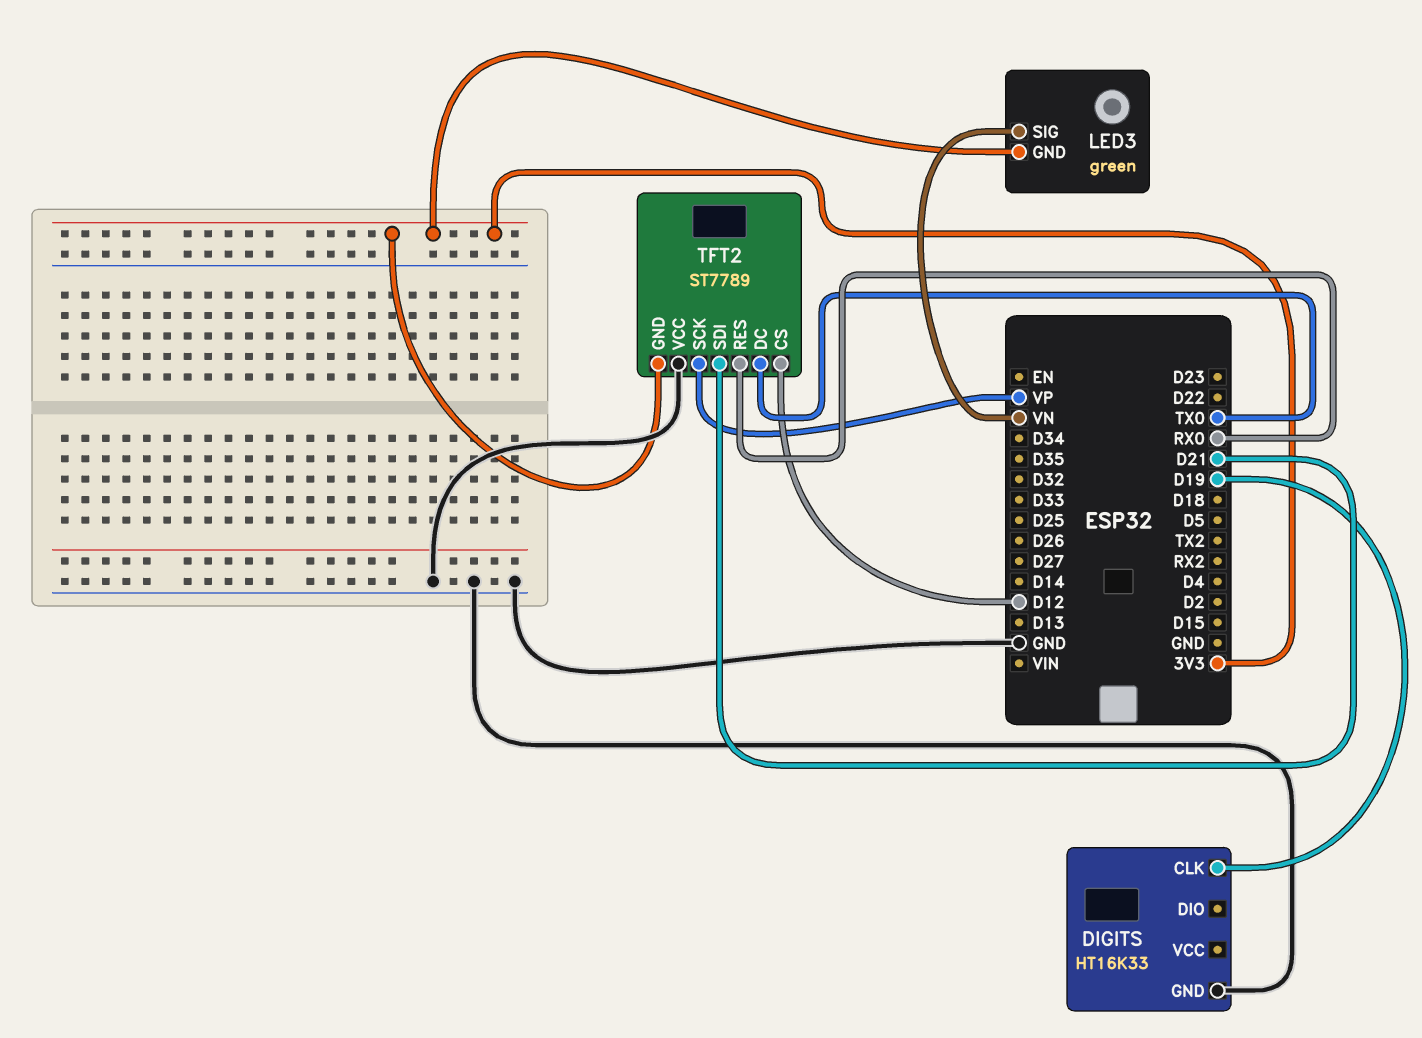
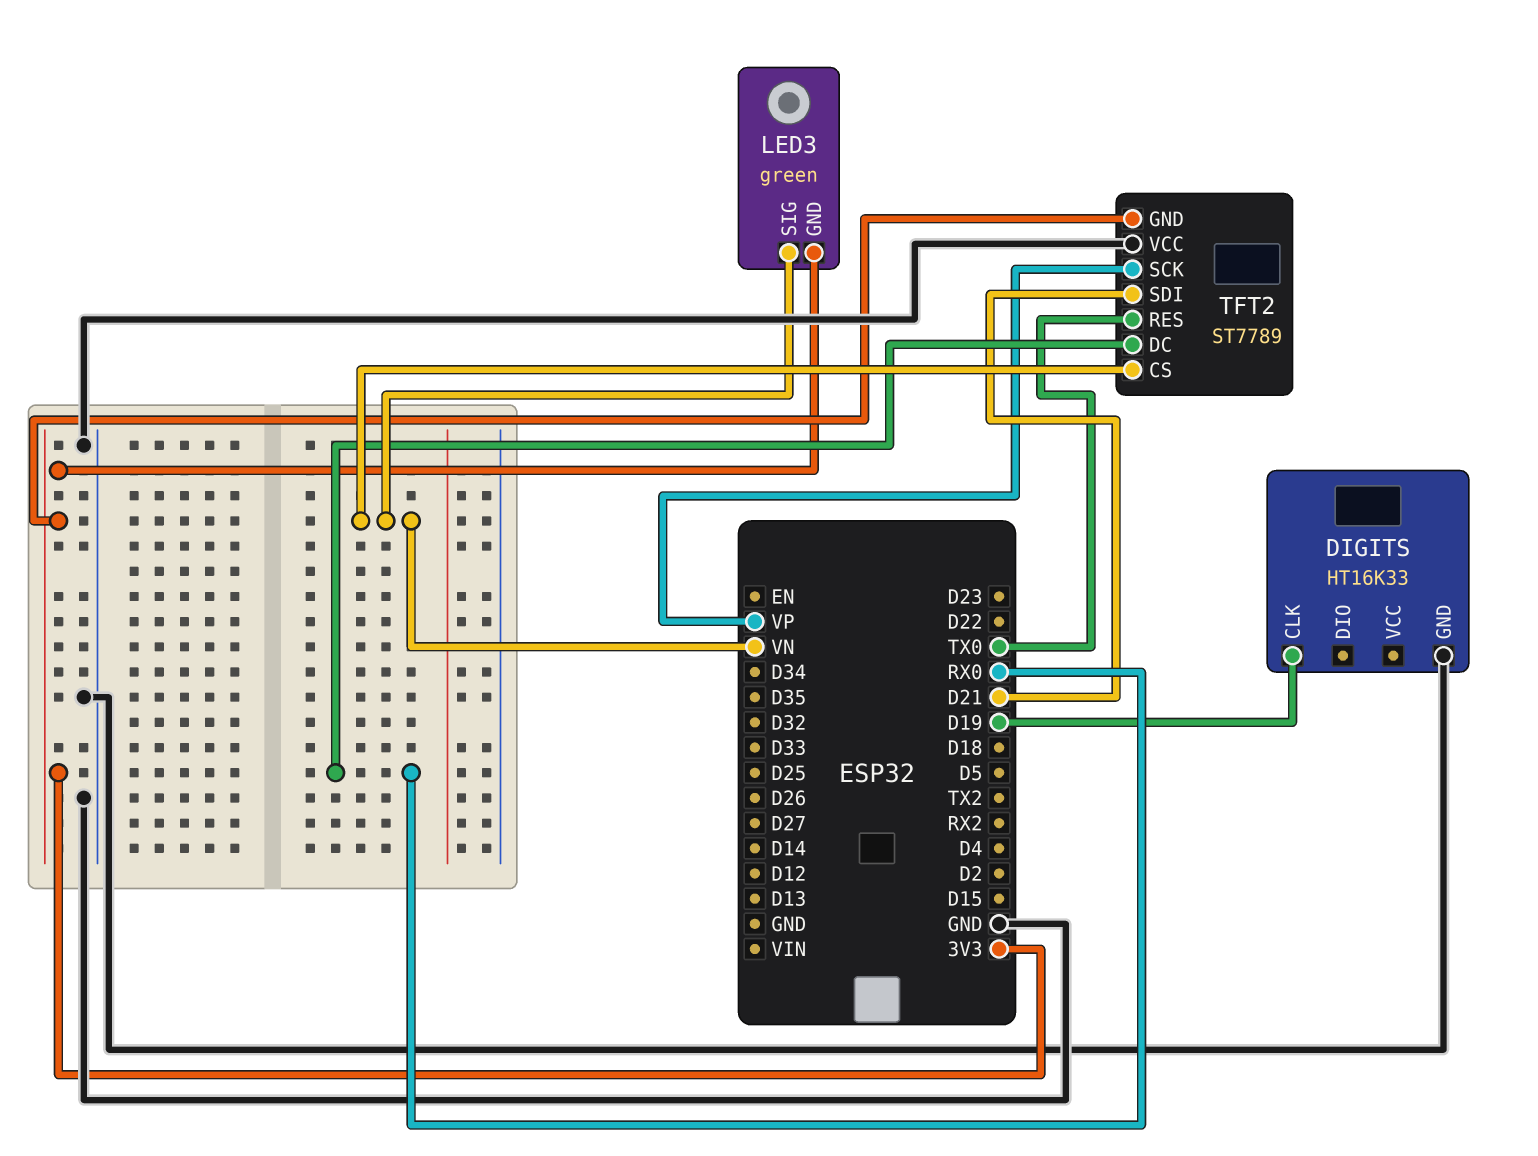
TFT2 pin CS: D12 -> VN
TFT2 pin DC: TX0 -> RX0
TFT2 pin RES: RX0 -> TX0

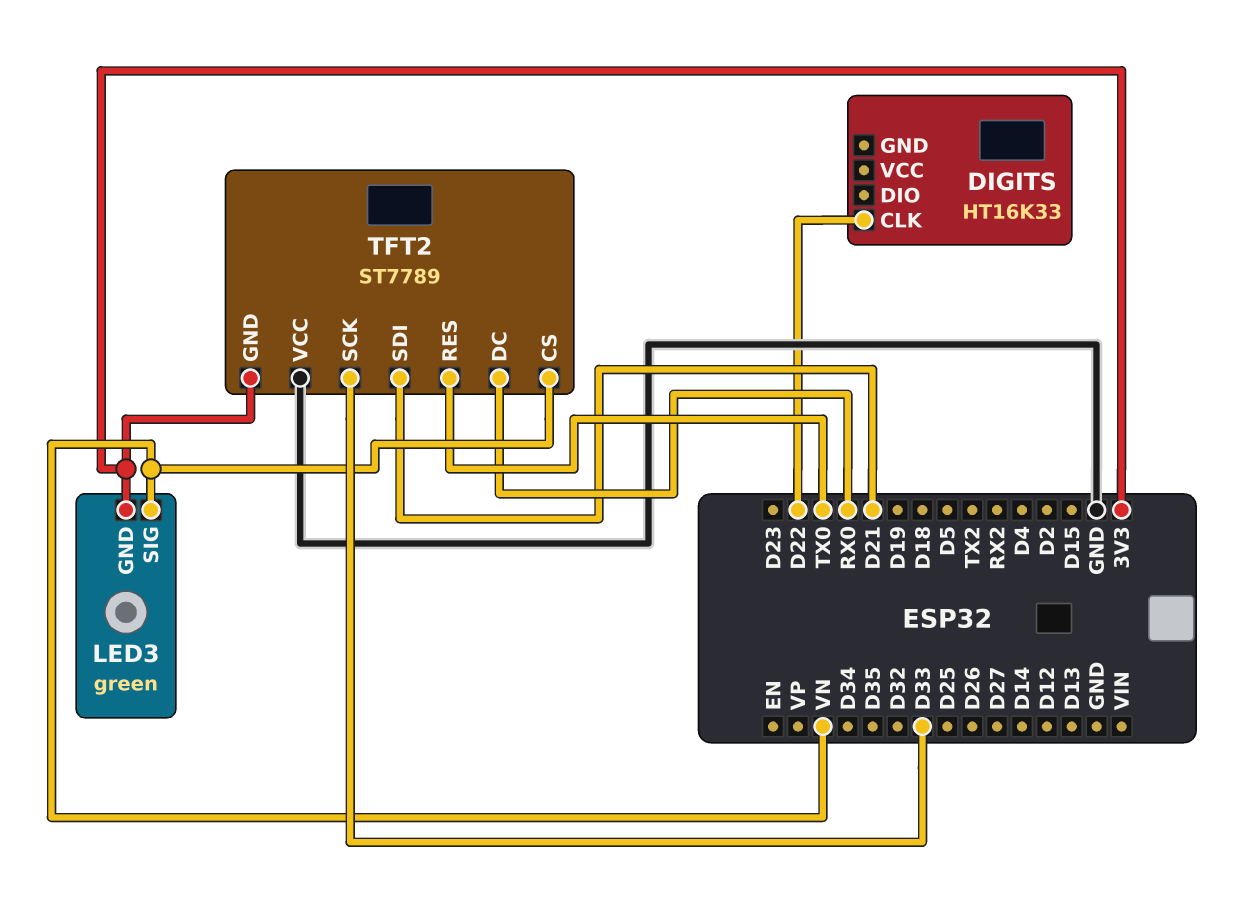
DIGITS pin CLK: D19 -> D22
DIGITS pin GND: GND -> none
TFT2 pin SCK: VP -> D33

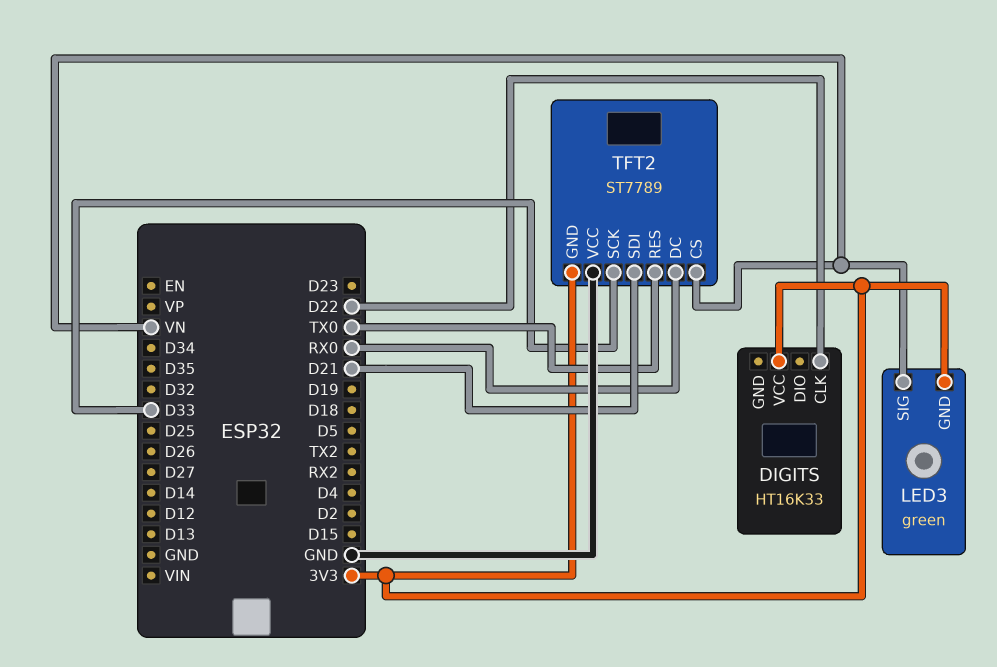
DIGITS pin VCC: none -> 3V3

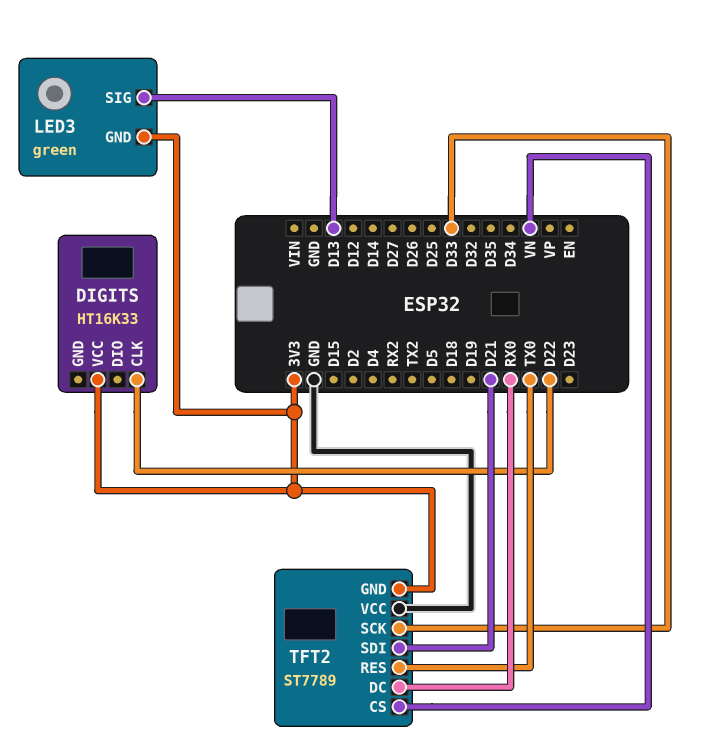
LED3 pin SIG: VN -> D13

